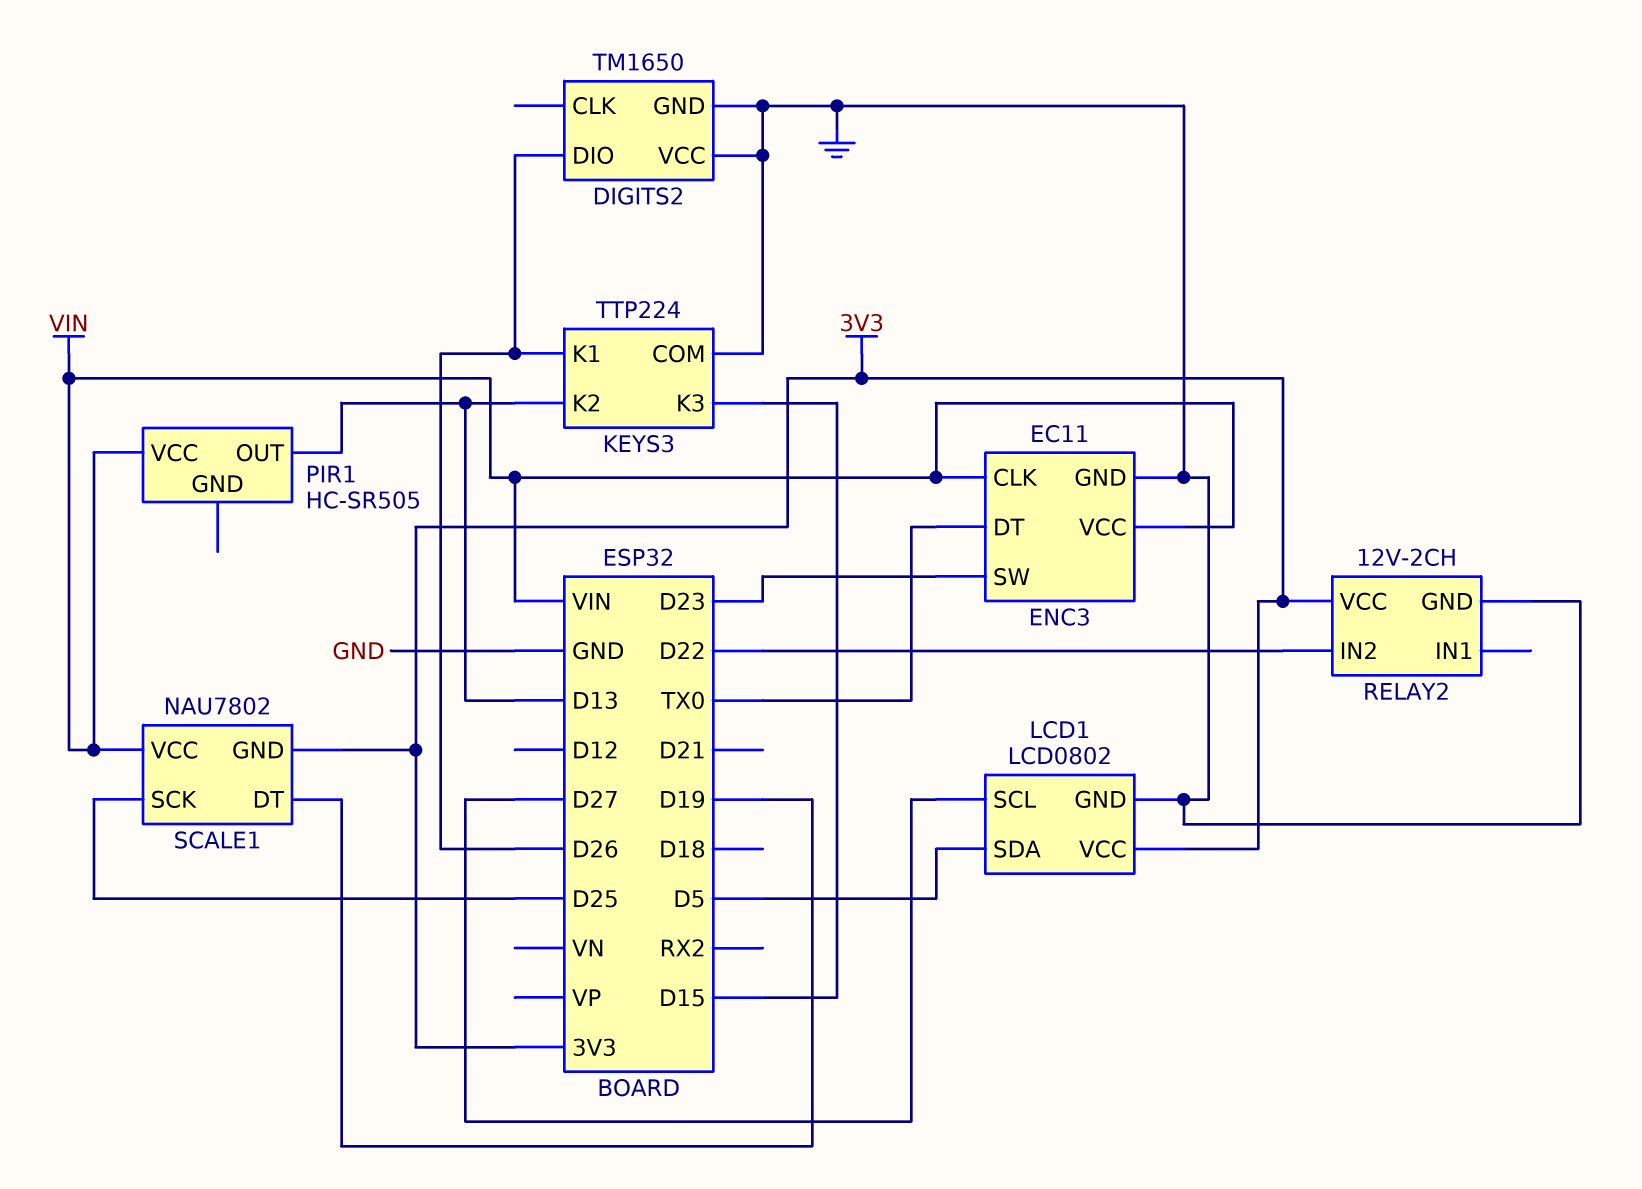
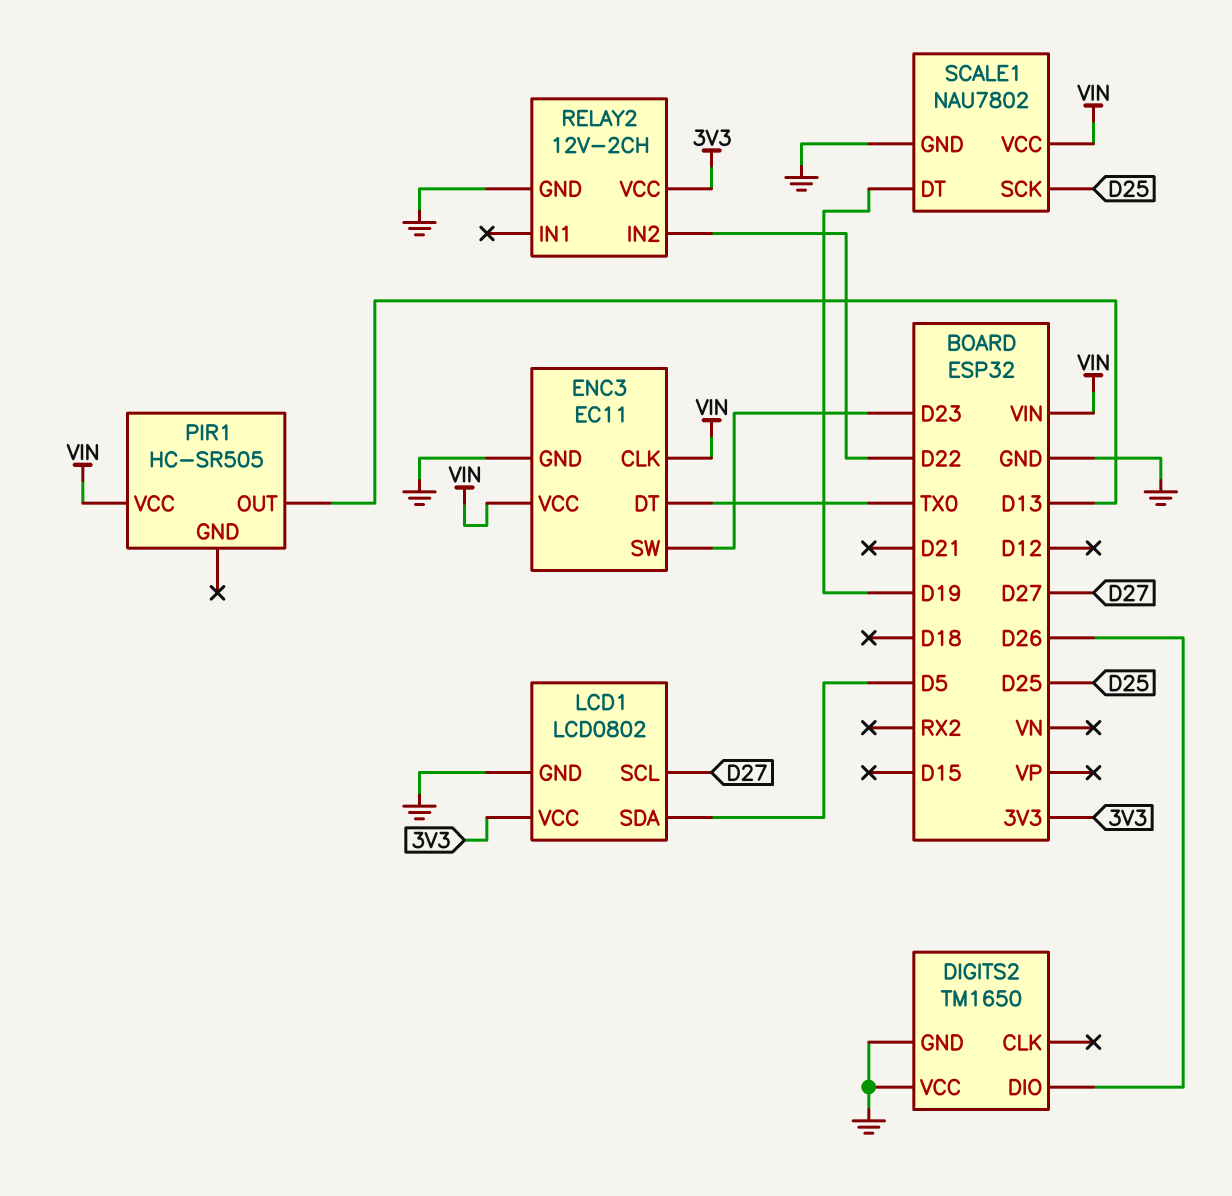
KEYS3: TTP224 -> none
KEYS3 pin COM: GND -> none
KEYS3 pin K1: D26 -> none
KEYS3 pin K2: D13 -> none
KEYS3 pin K3: D15 -> none
SCALE1 pin GND: 3V3 -> GND

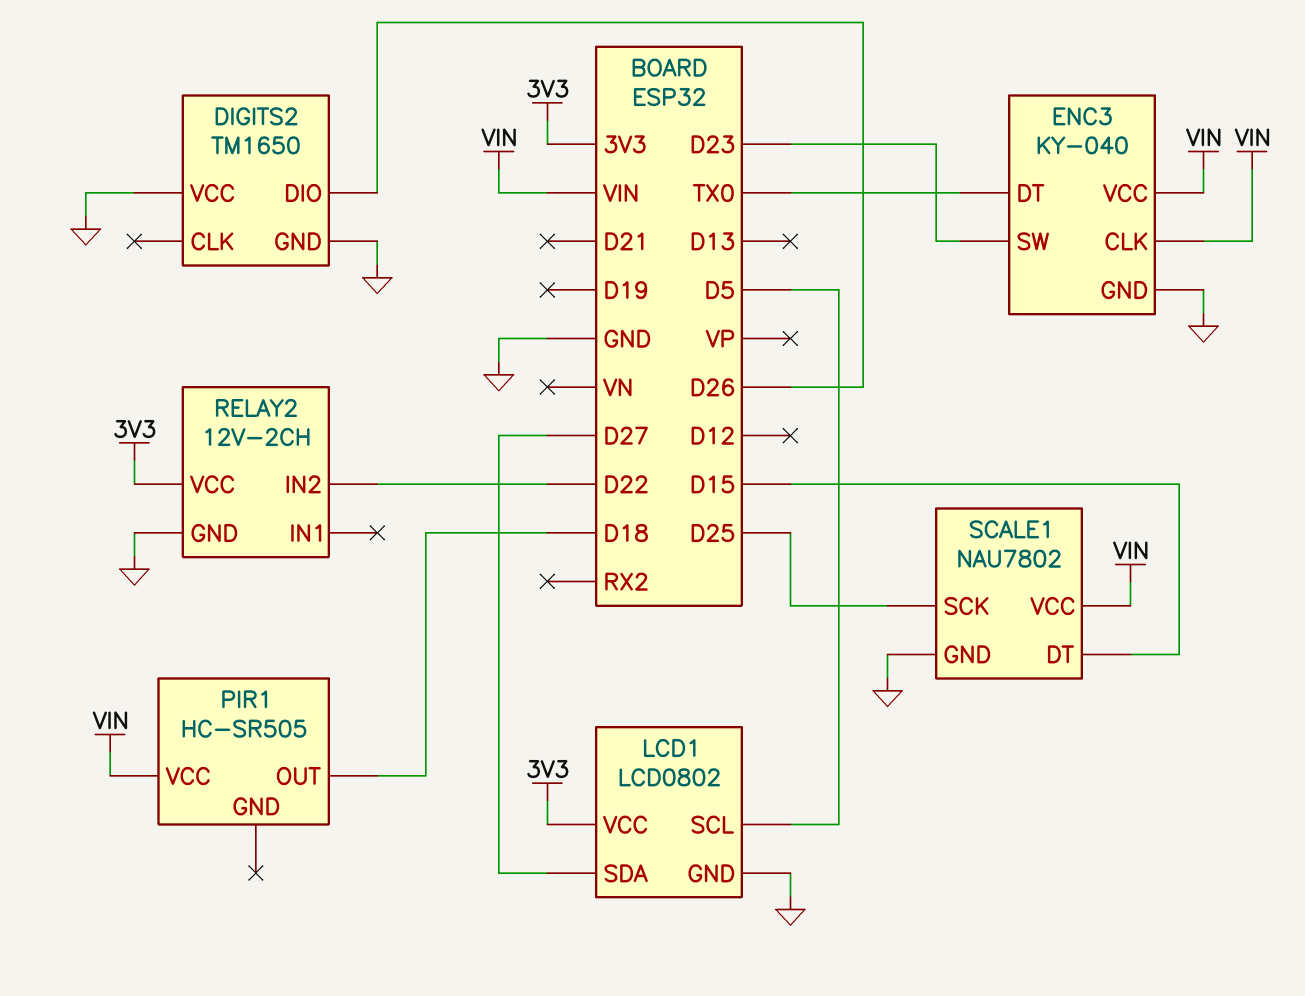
ENC3: EC11 -> KY-040
LCD1 pin SCL: D27 -> D5
LCD1 pin SDA: D5 -> D27
PIR1 pin OUT: D13 -> D18
SCALE1 pin DT: D19 -> D15

